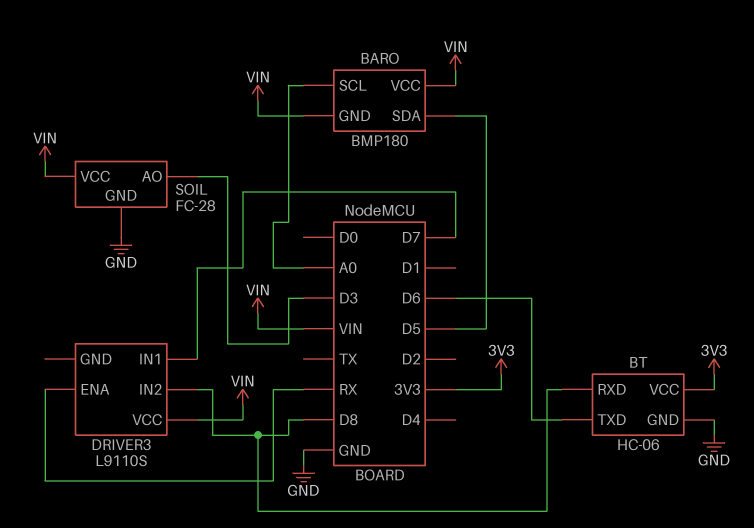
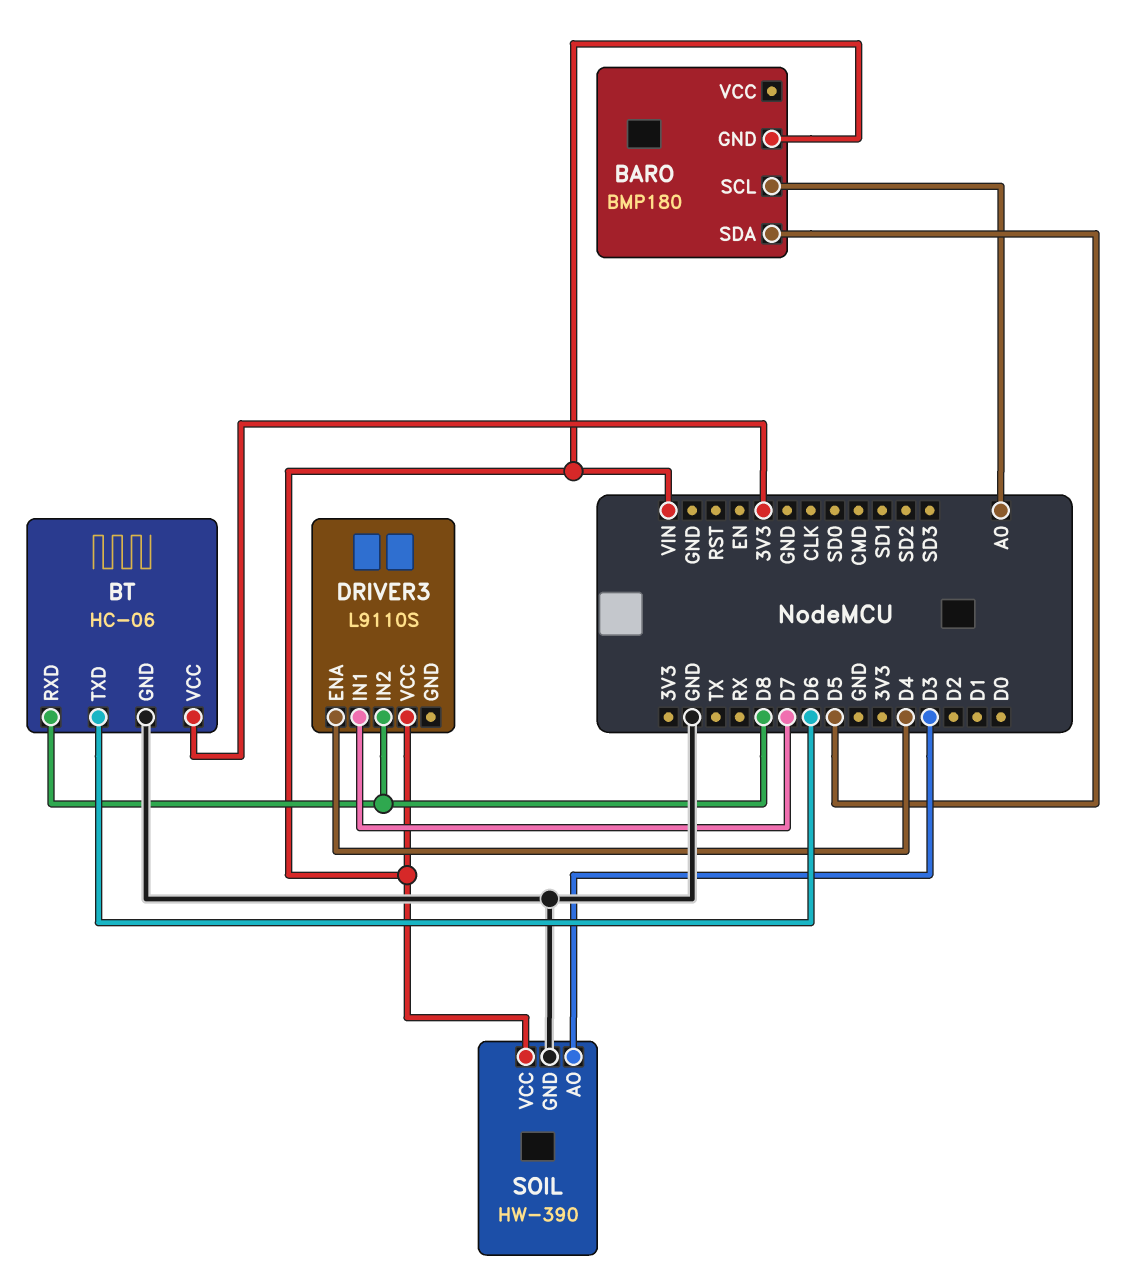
BARO pin VCC: VIN -> none
DRIVER3 pin ENA: RX -> D4
SOIL: FC-28 -> HW-390

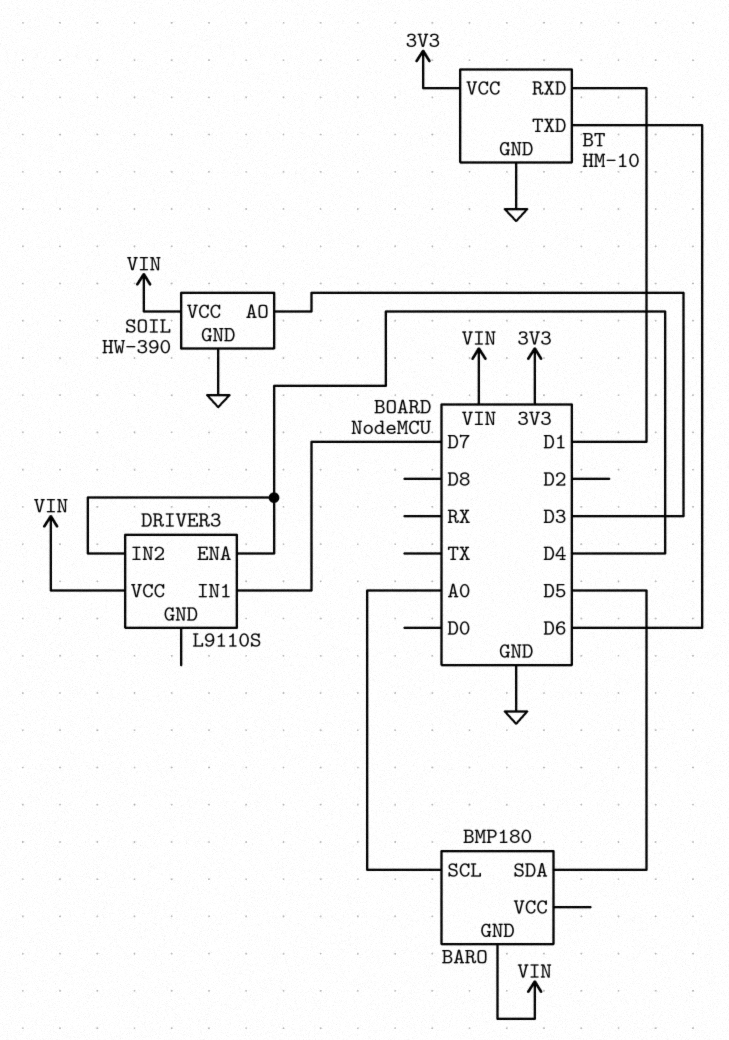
BT: HC-06 -> HM-10
BT pin RXD: D8 -> D1
DRIVER3 pin IN2: D8 -> D4

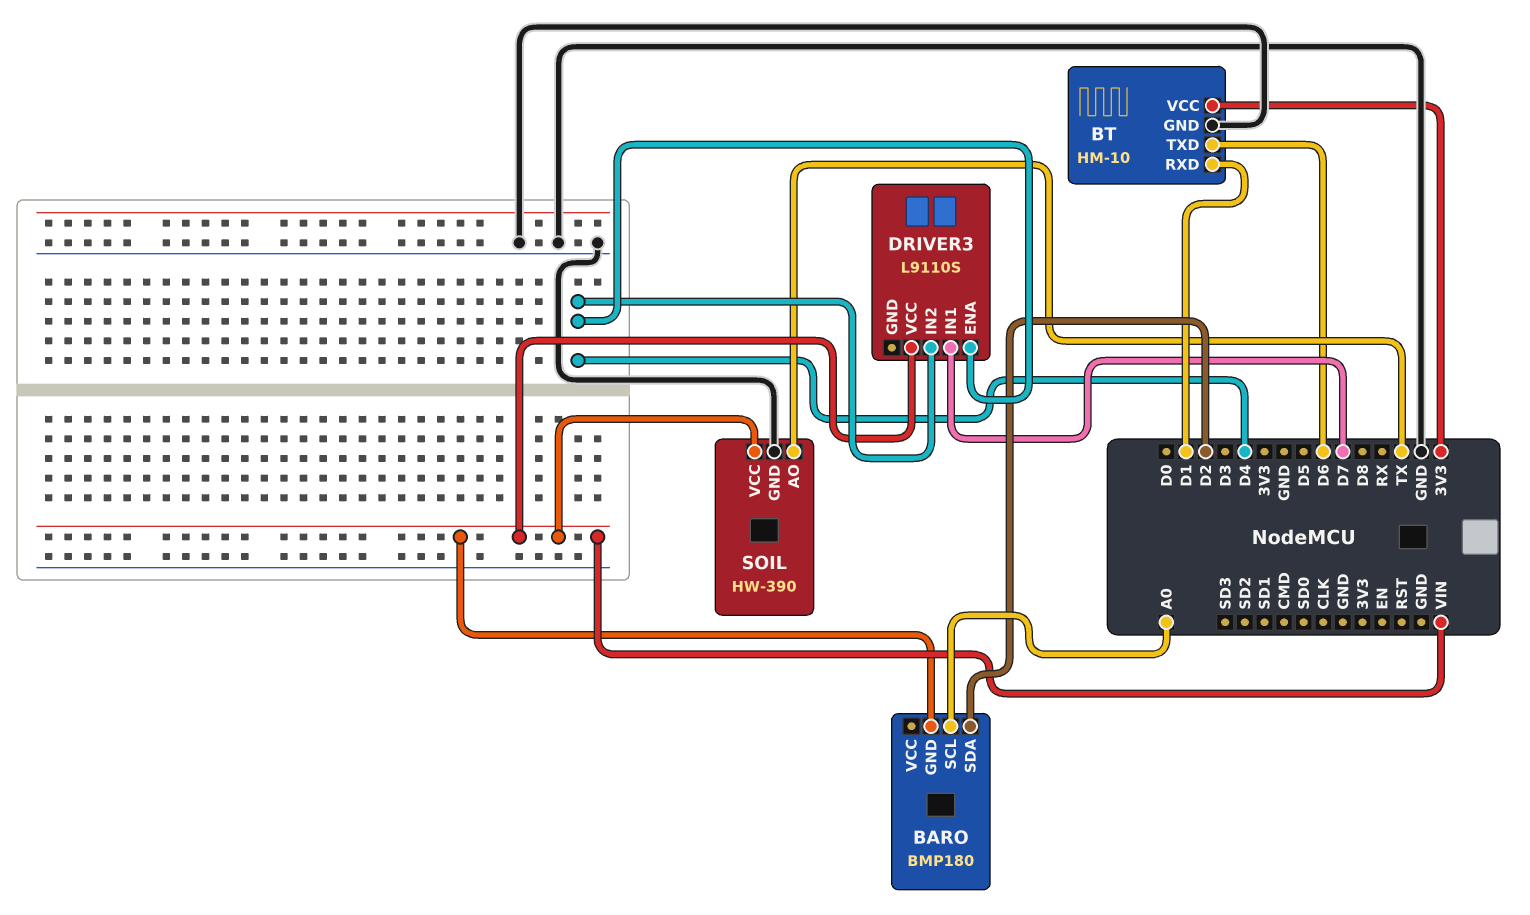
BARO pin SDA: D5 -> D2
SOIL pin AO: D3 -> TX

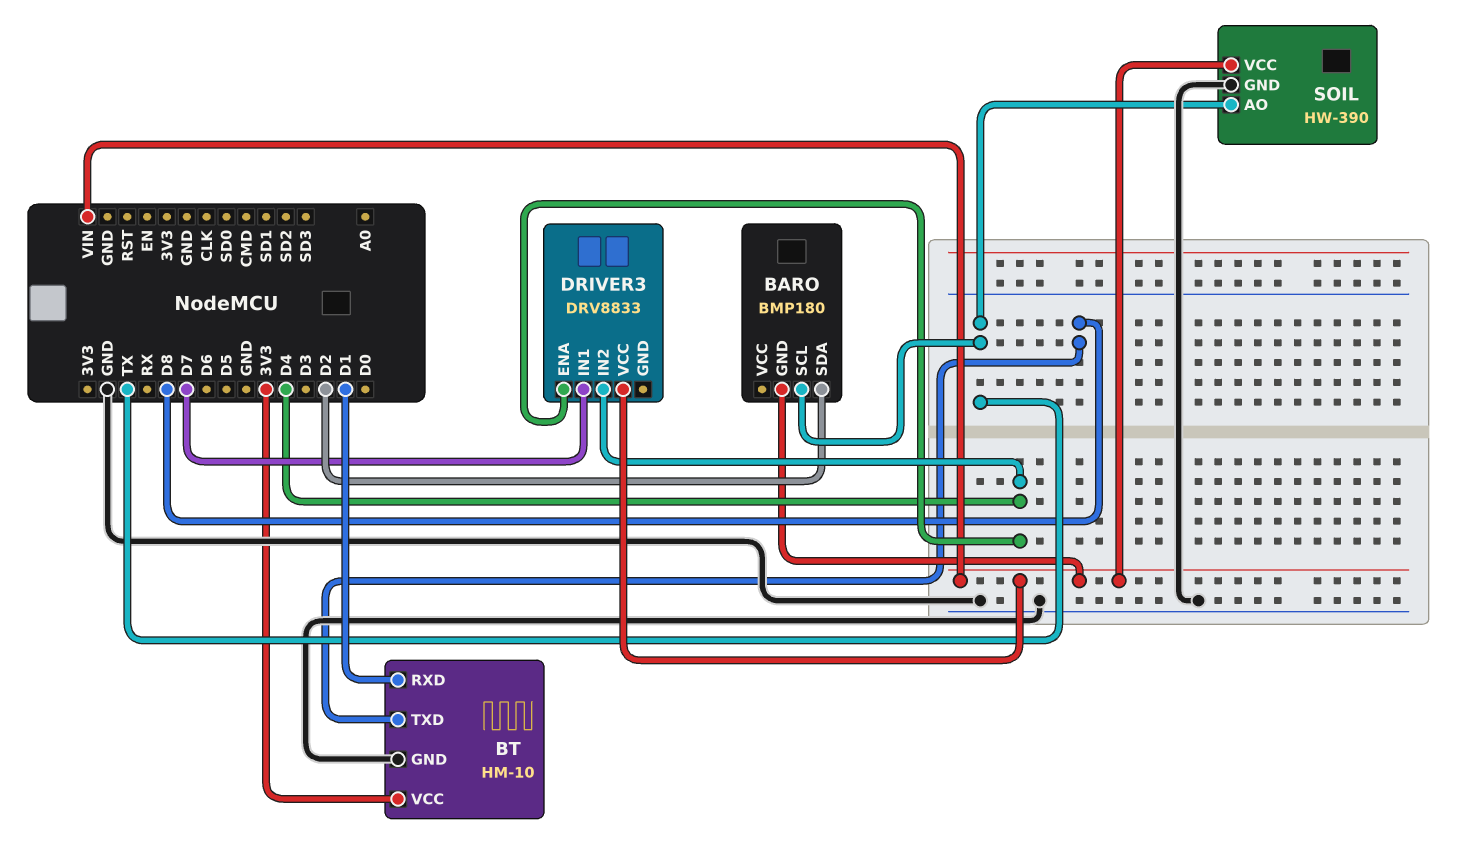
BARO pin SCL: A0 -> TX
BT pin TXD: D6 -> D8
DRIVER3: L9110S -> DRV8833

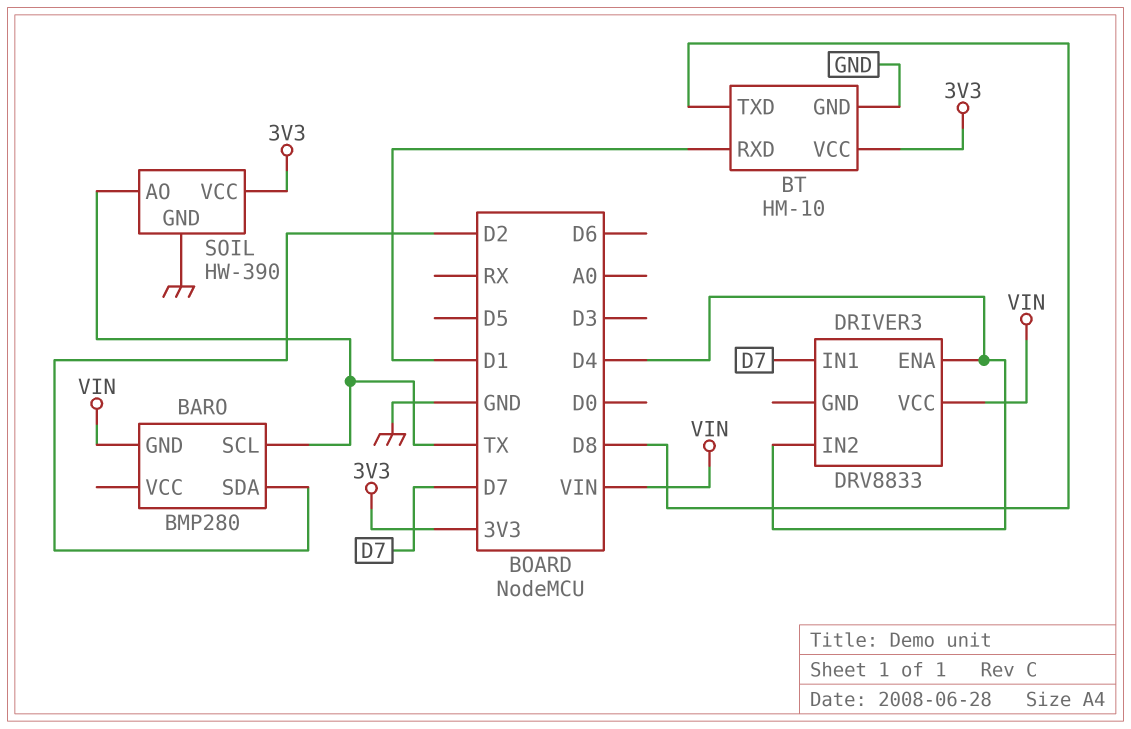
BARO: BMP180 -> BMP280
SOIL pin VCC: VIN -> 3V3

